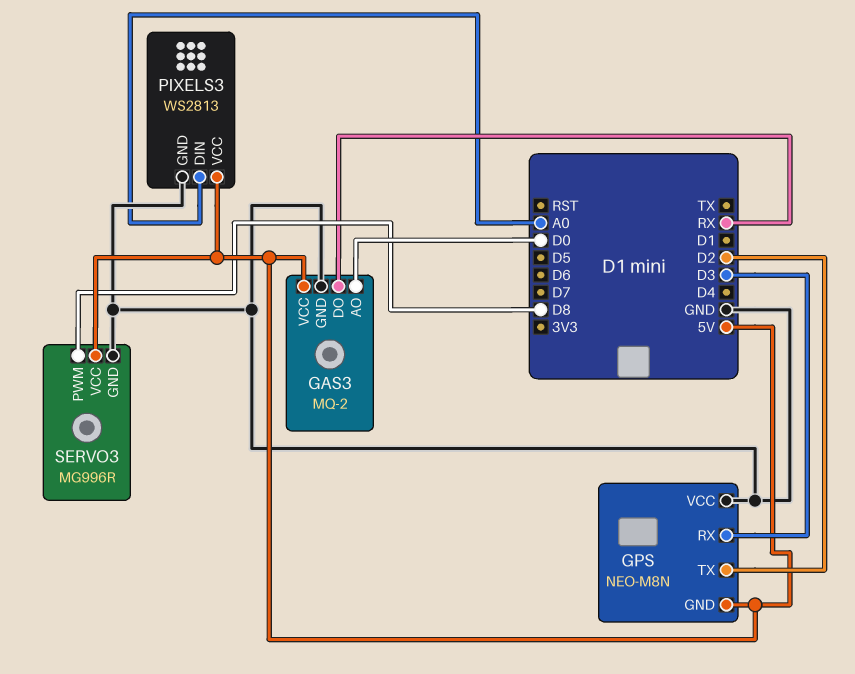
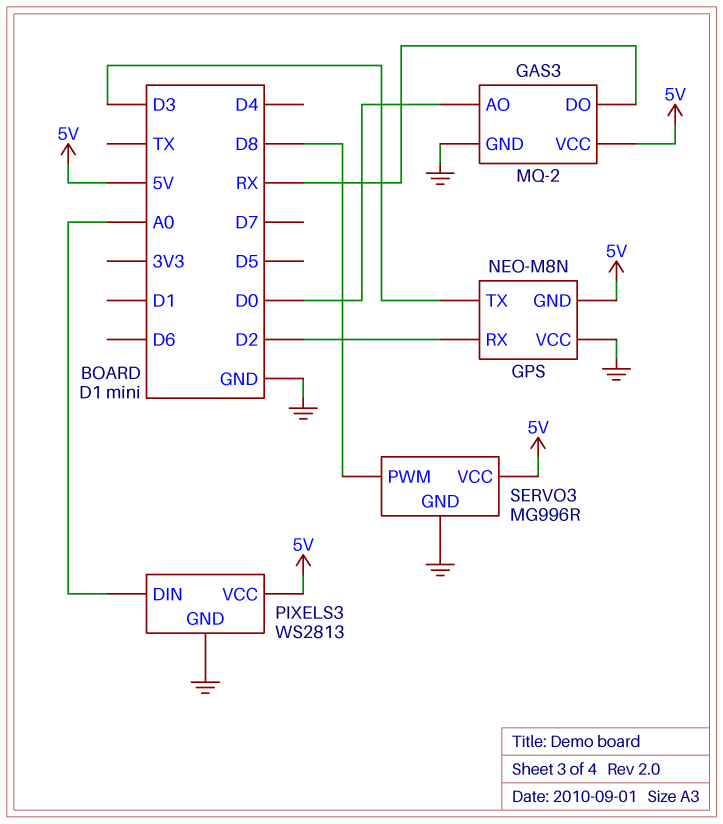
GPS pin RX: D3 -> D2
GPS pin TX: D2 -> D3

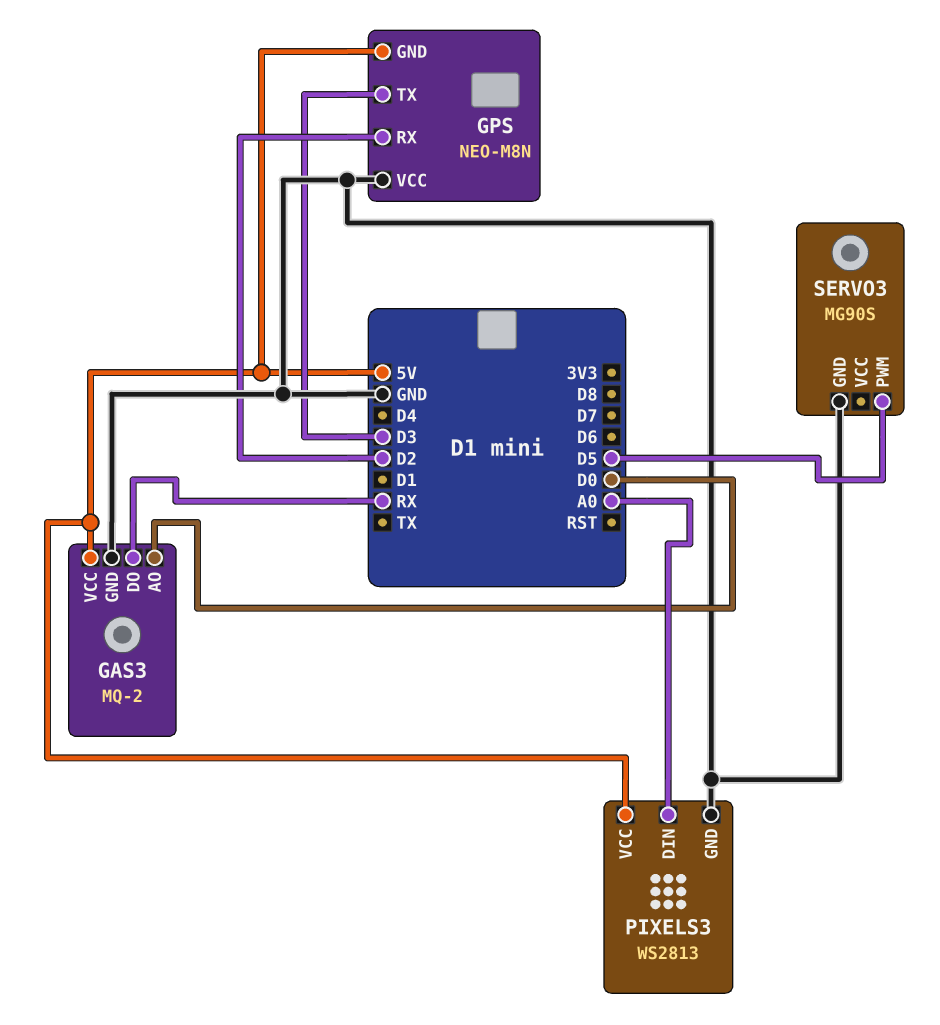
SERVO3: MG996R -> MG90S
SERVO3 pin PWM: D8 -> D5
SERVO3 pin VCC: 5V -> none

